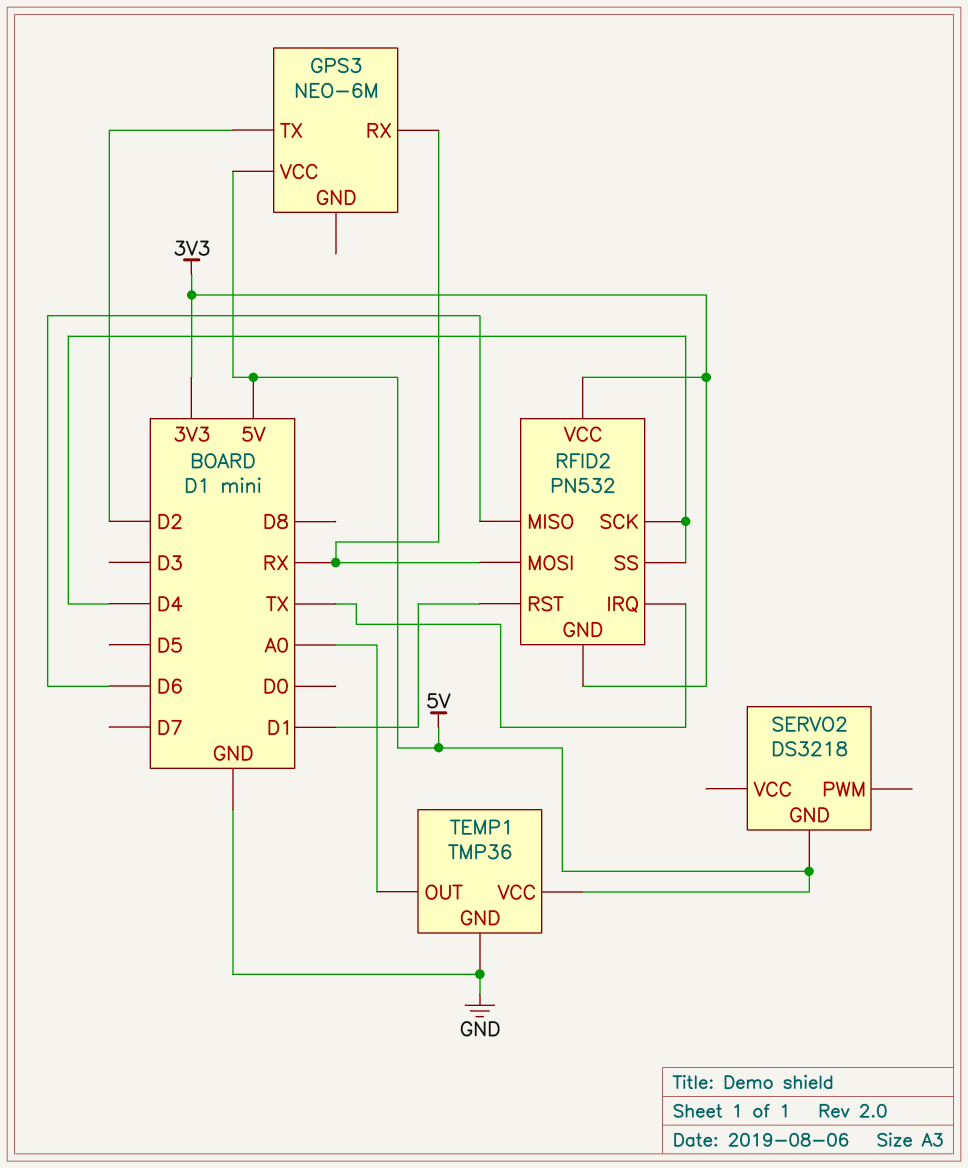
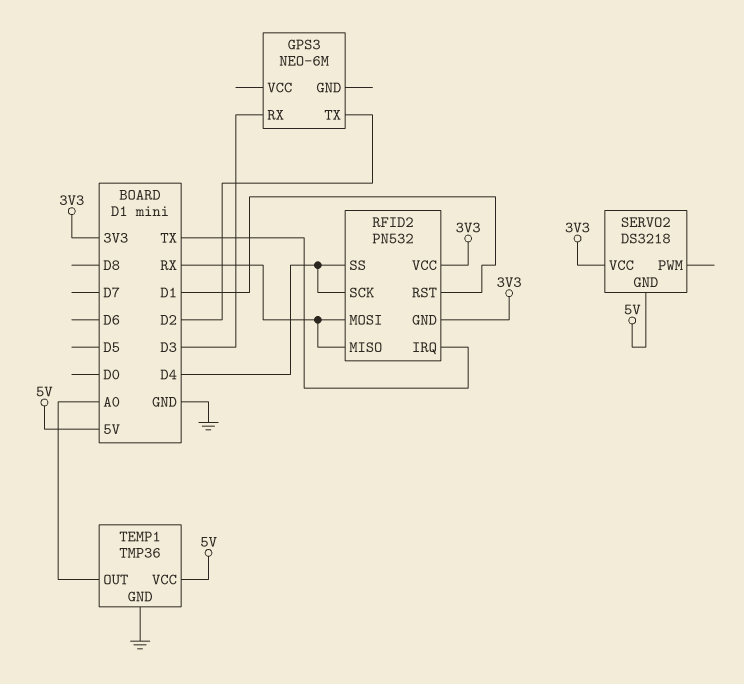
GPS3 pin RX: RX -> D3
GPS3 pin VCC: 5V -> none
RFID2 pin MISO: D6 -> RX
SERVO2 pin VCC: none -> 3V3

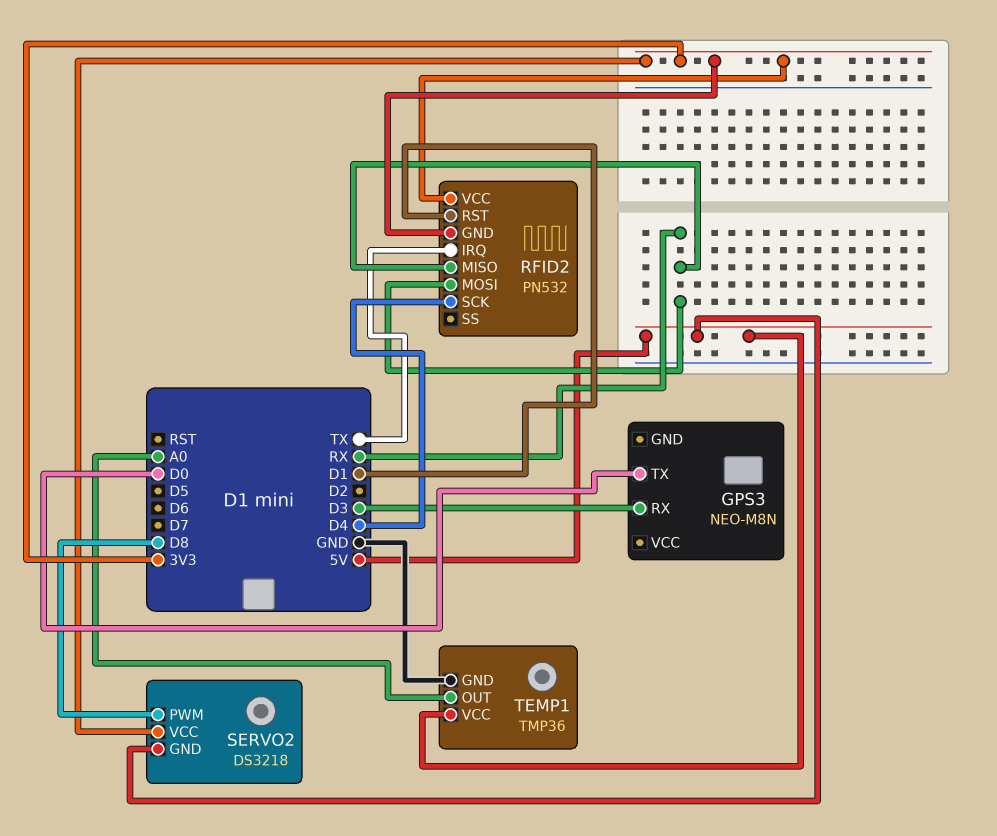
GPS3: NEO-6M -> NEO-M8N
GPS3 pin TX: D2 -> D0
RFID2 pin SS: D4 -> none
SERVO2 pin PWM: none -> D8

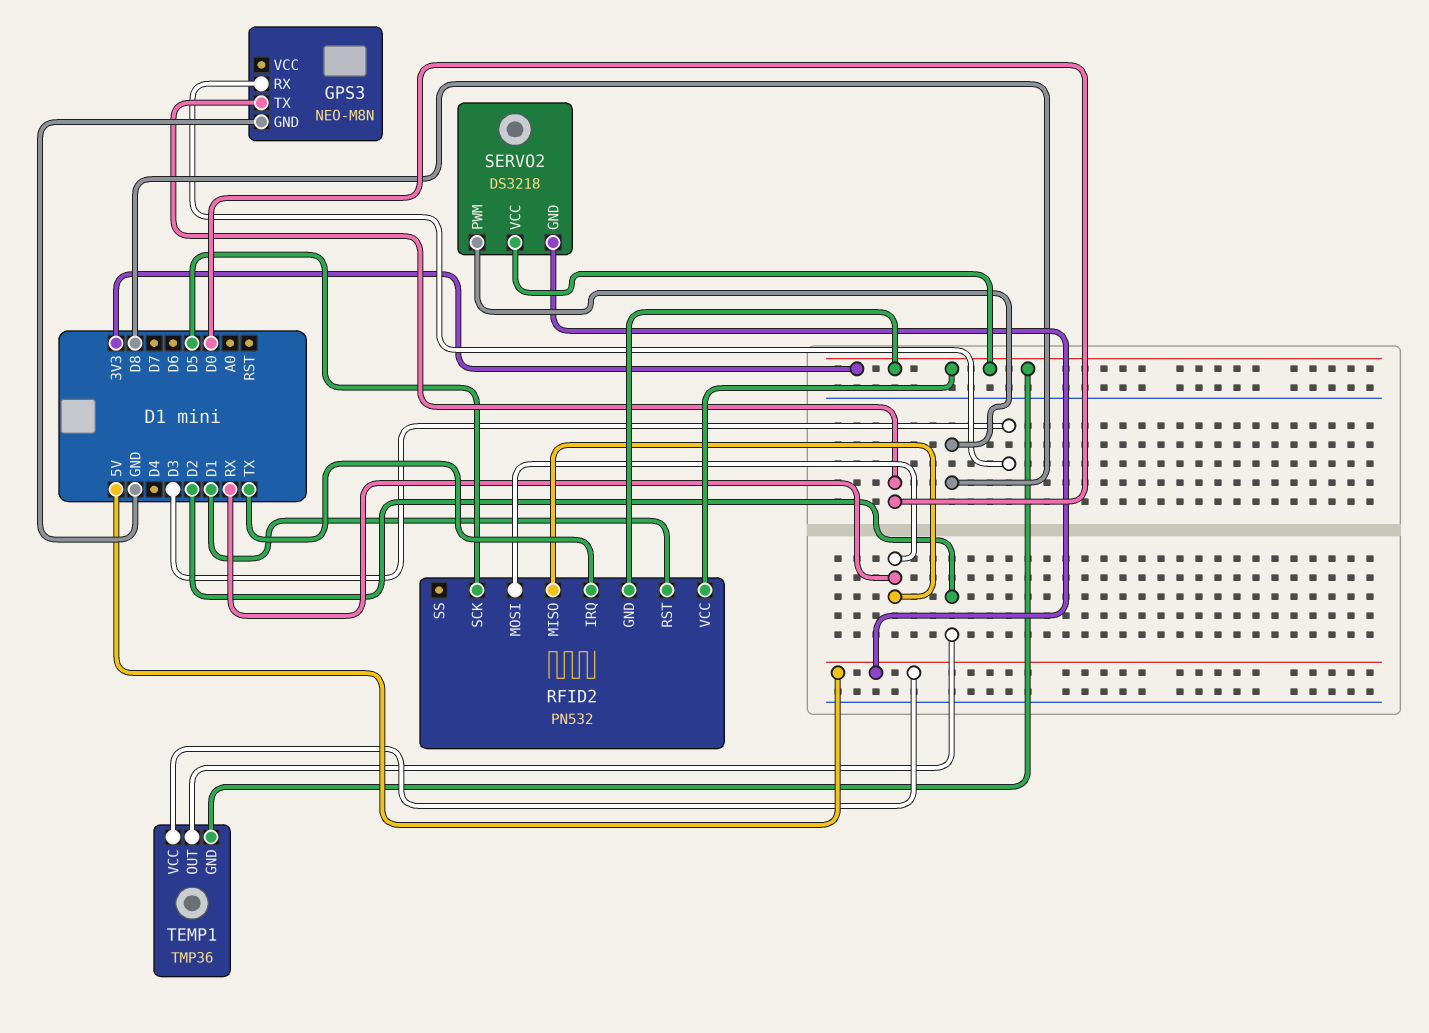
GPS3 pin GND: none -> GND
RFID2 pin SCK: D4 -> D5
TEMP1 pin GND: GND -> 3V3
TEMP1 pin OUT: A0 -> D2

